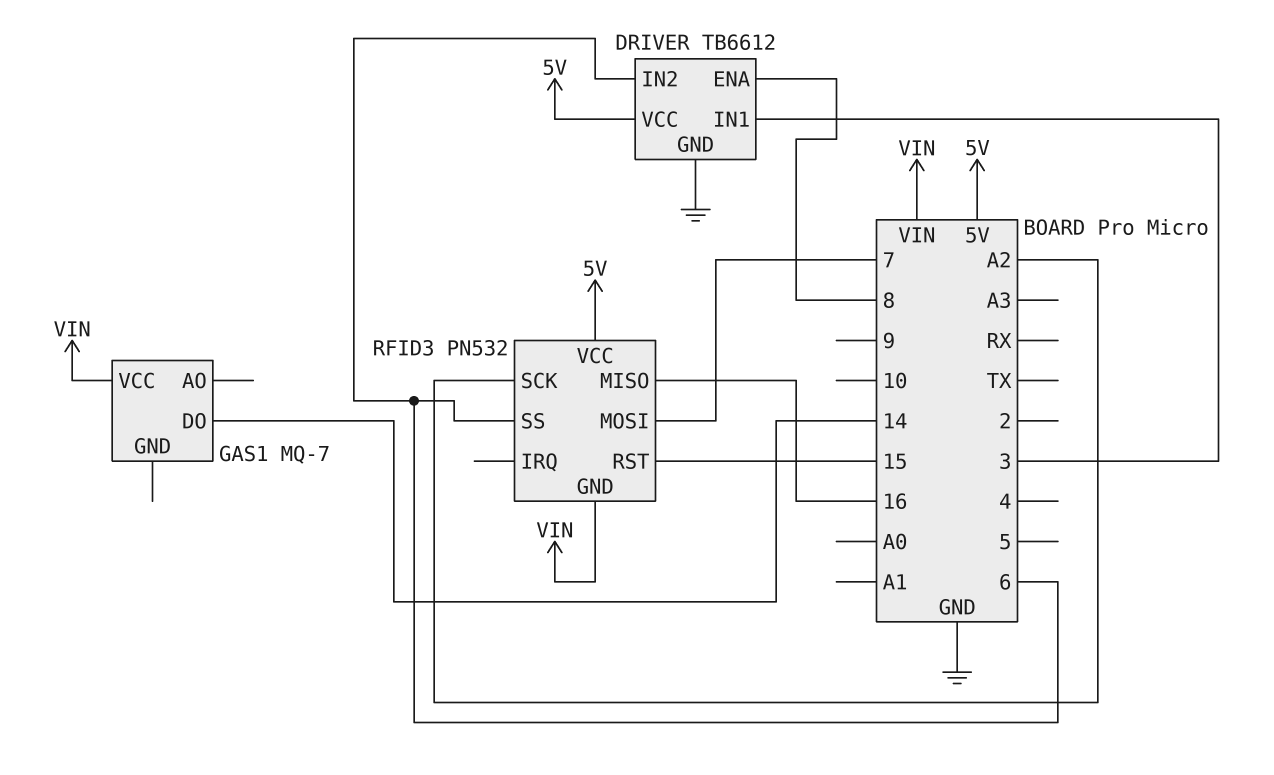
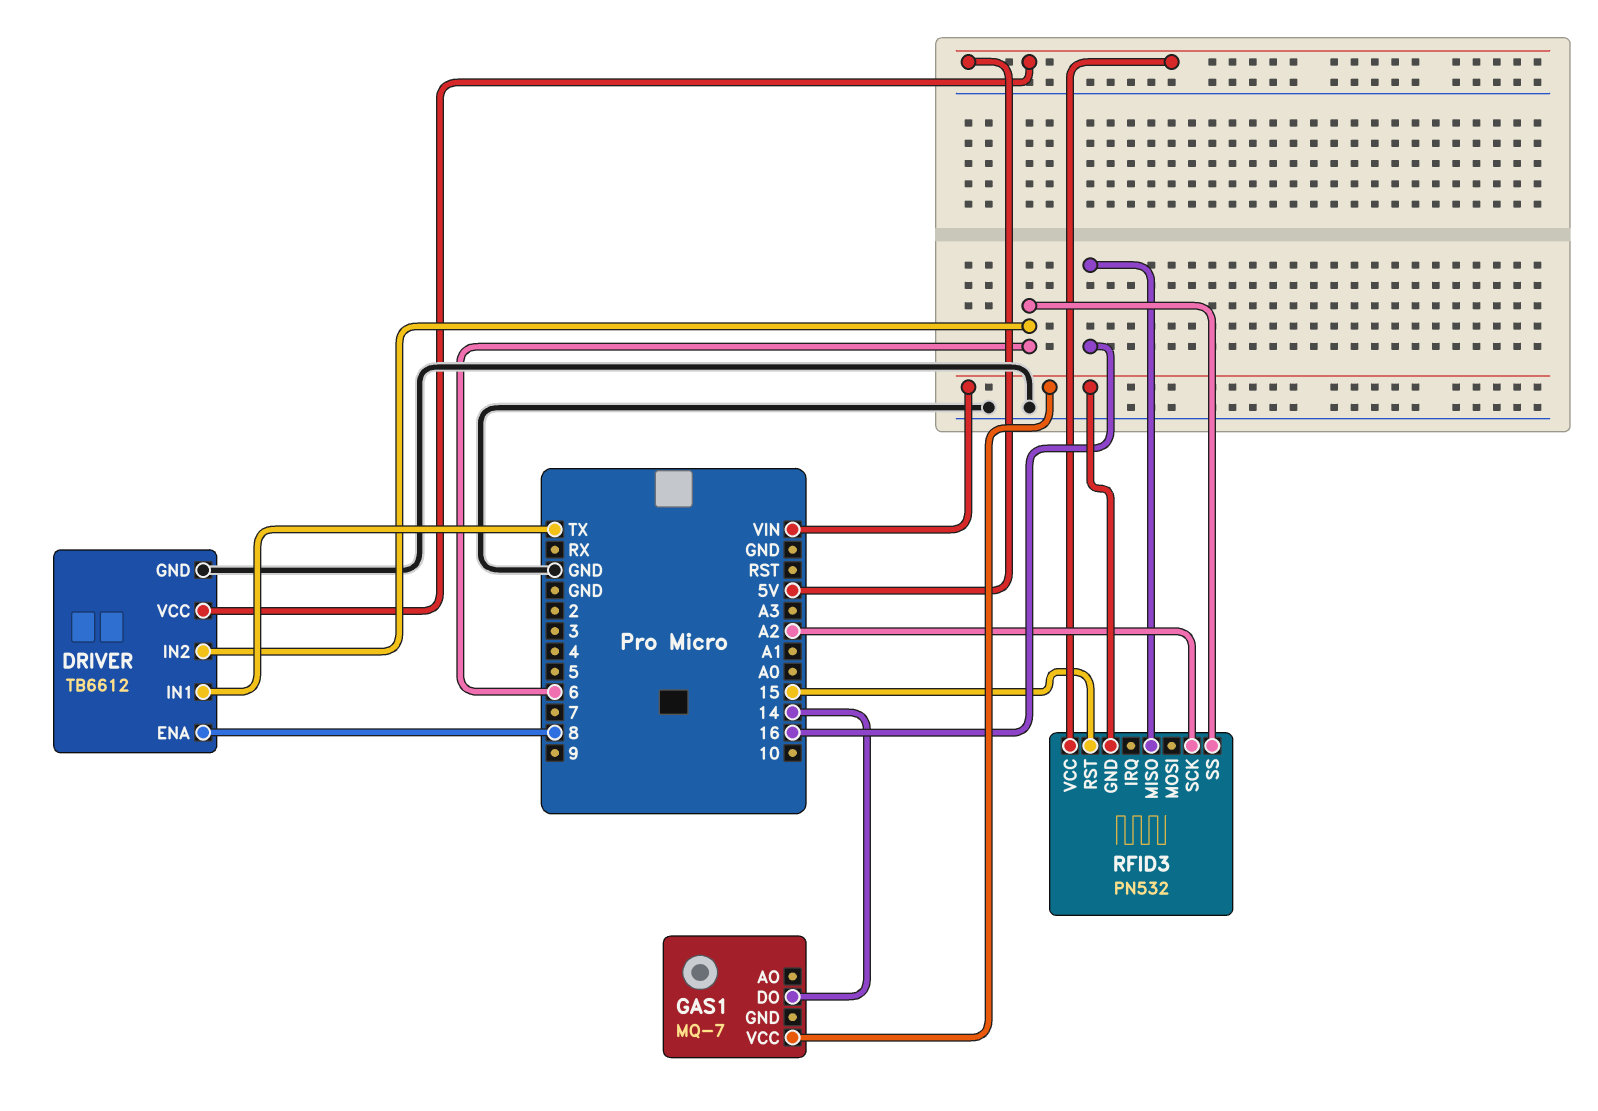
DRIVER pin IN1: 3 -> TX
RFID3 pin MOSI: 7 -> none

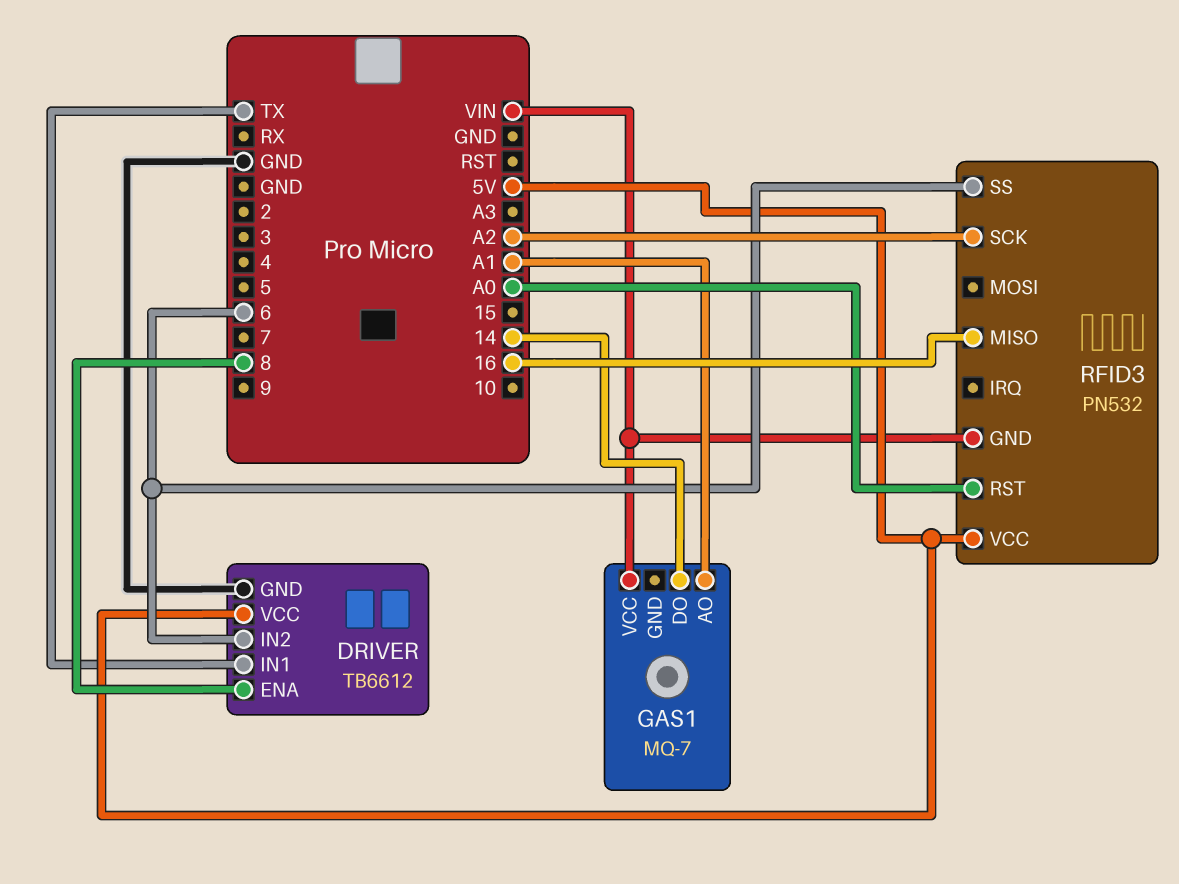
GAS1 pin AO: none -> A1
RFID3 pin RST: 15 -> A0

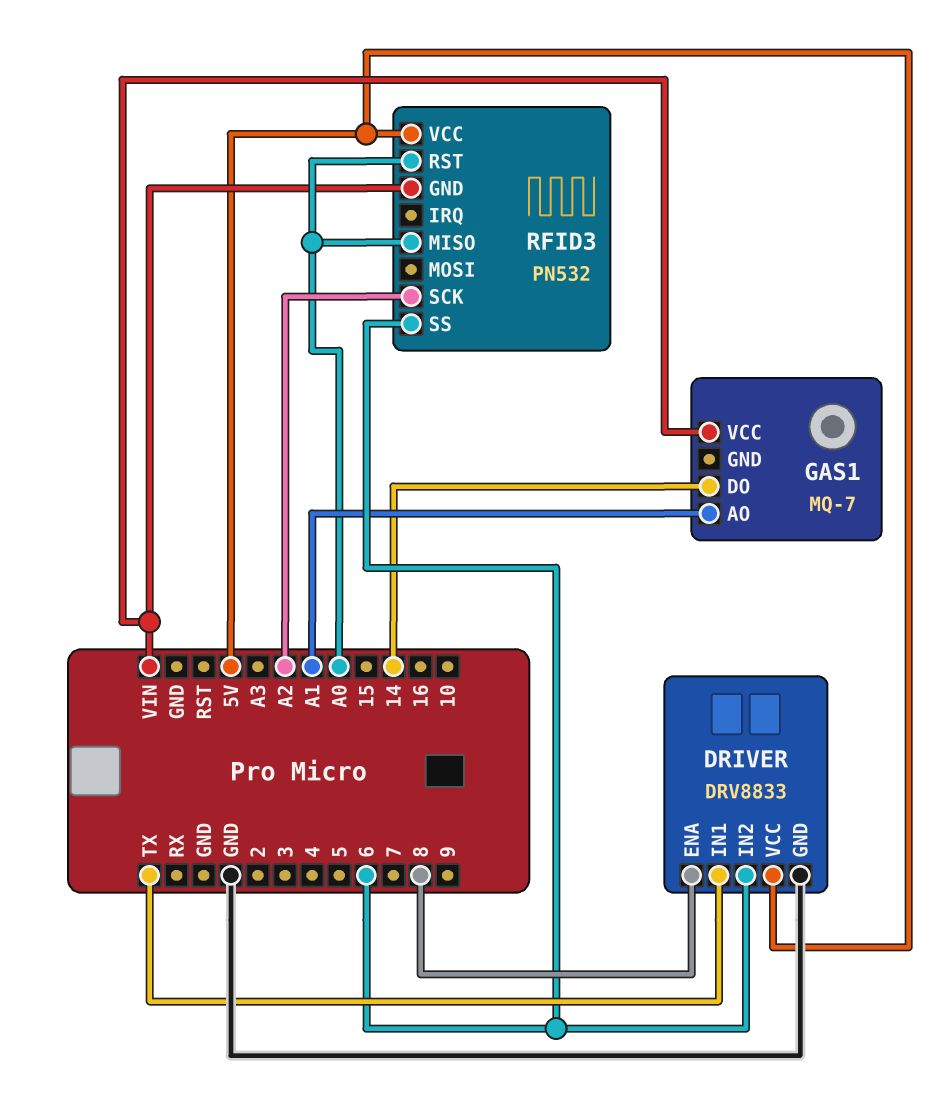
DRIVER: TB6612 -> DRV8833
RFID3 pin MISO: 16 -> A0

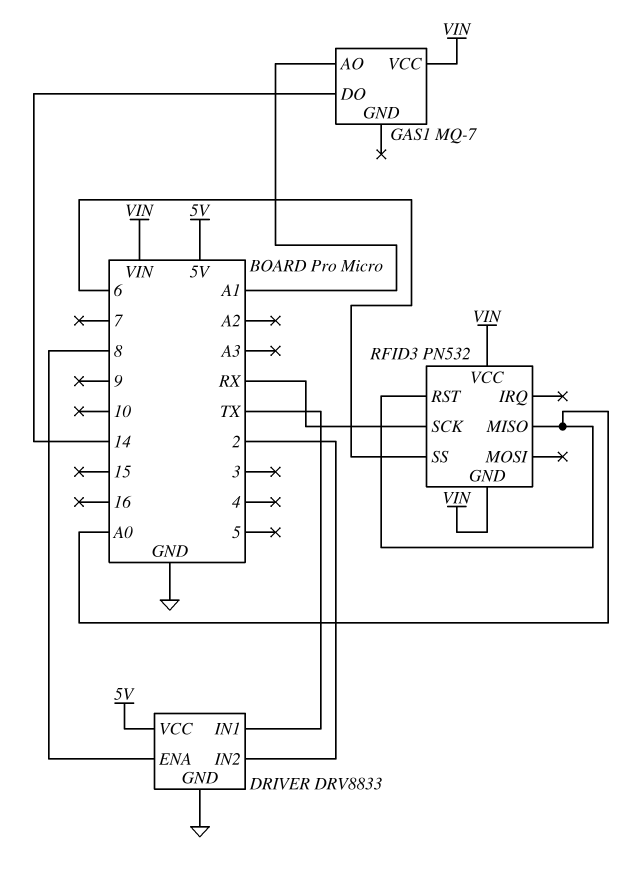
DRIVER pin IN2: 6 -> 2
RFID3 pin SCK: A2 -> RX
RFID3 pin VCC: 5V -> VIN

